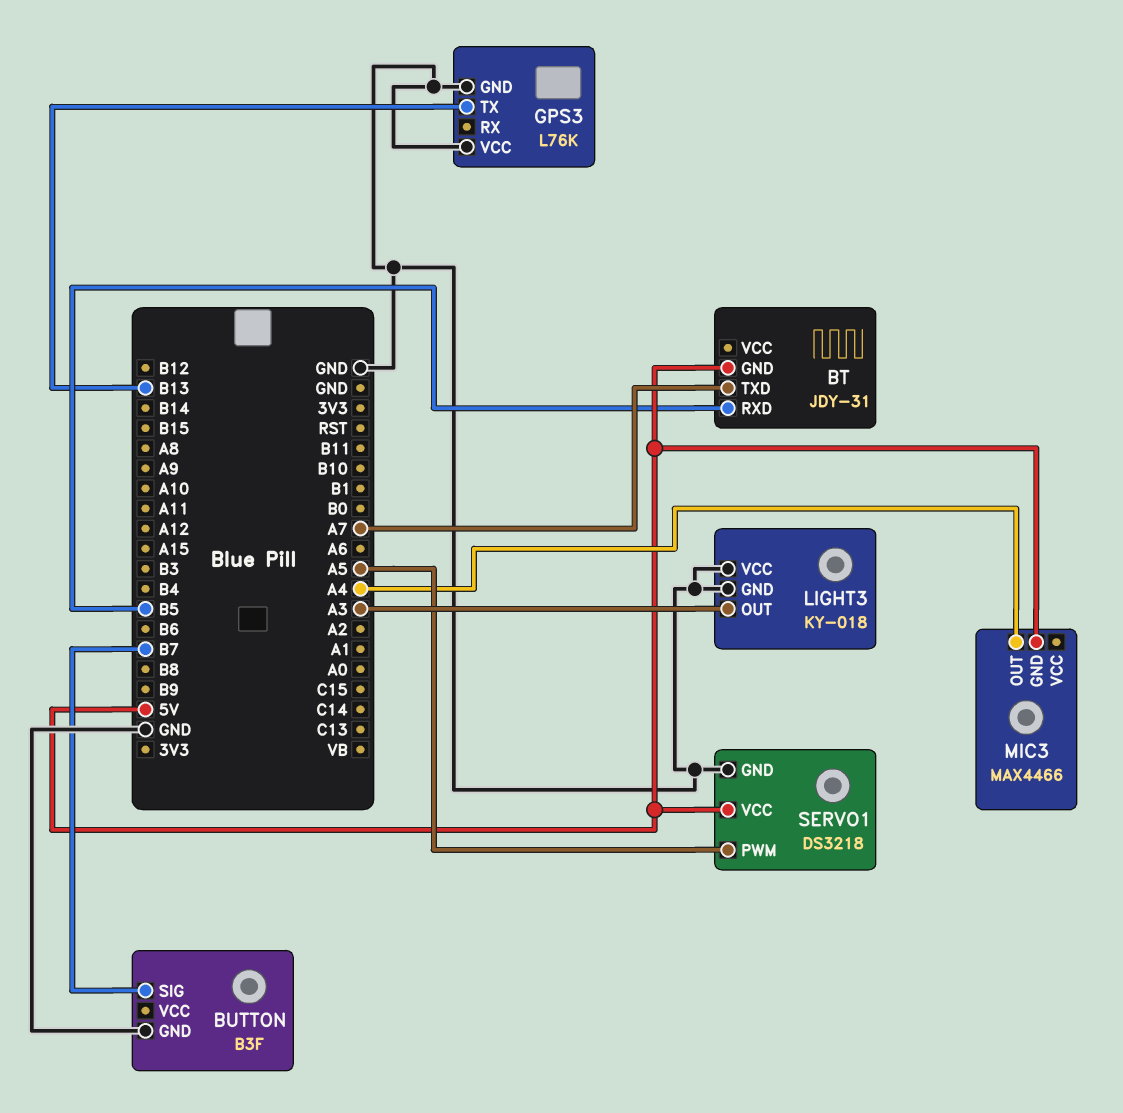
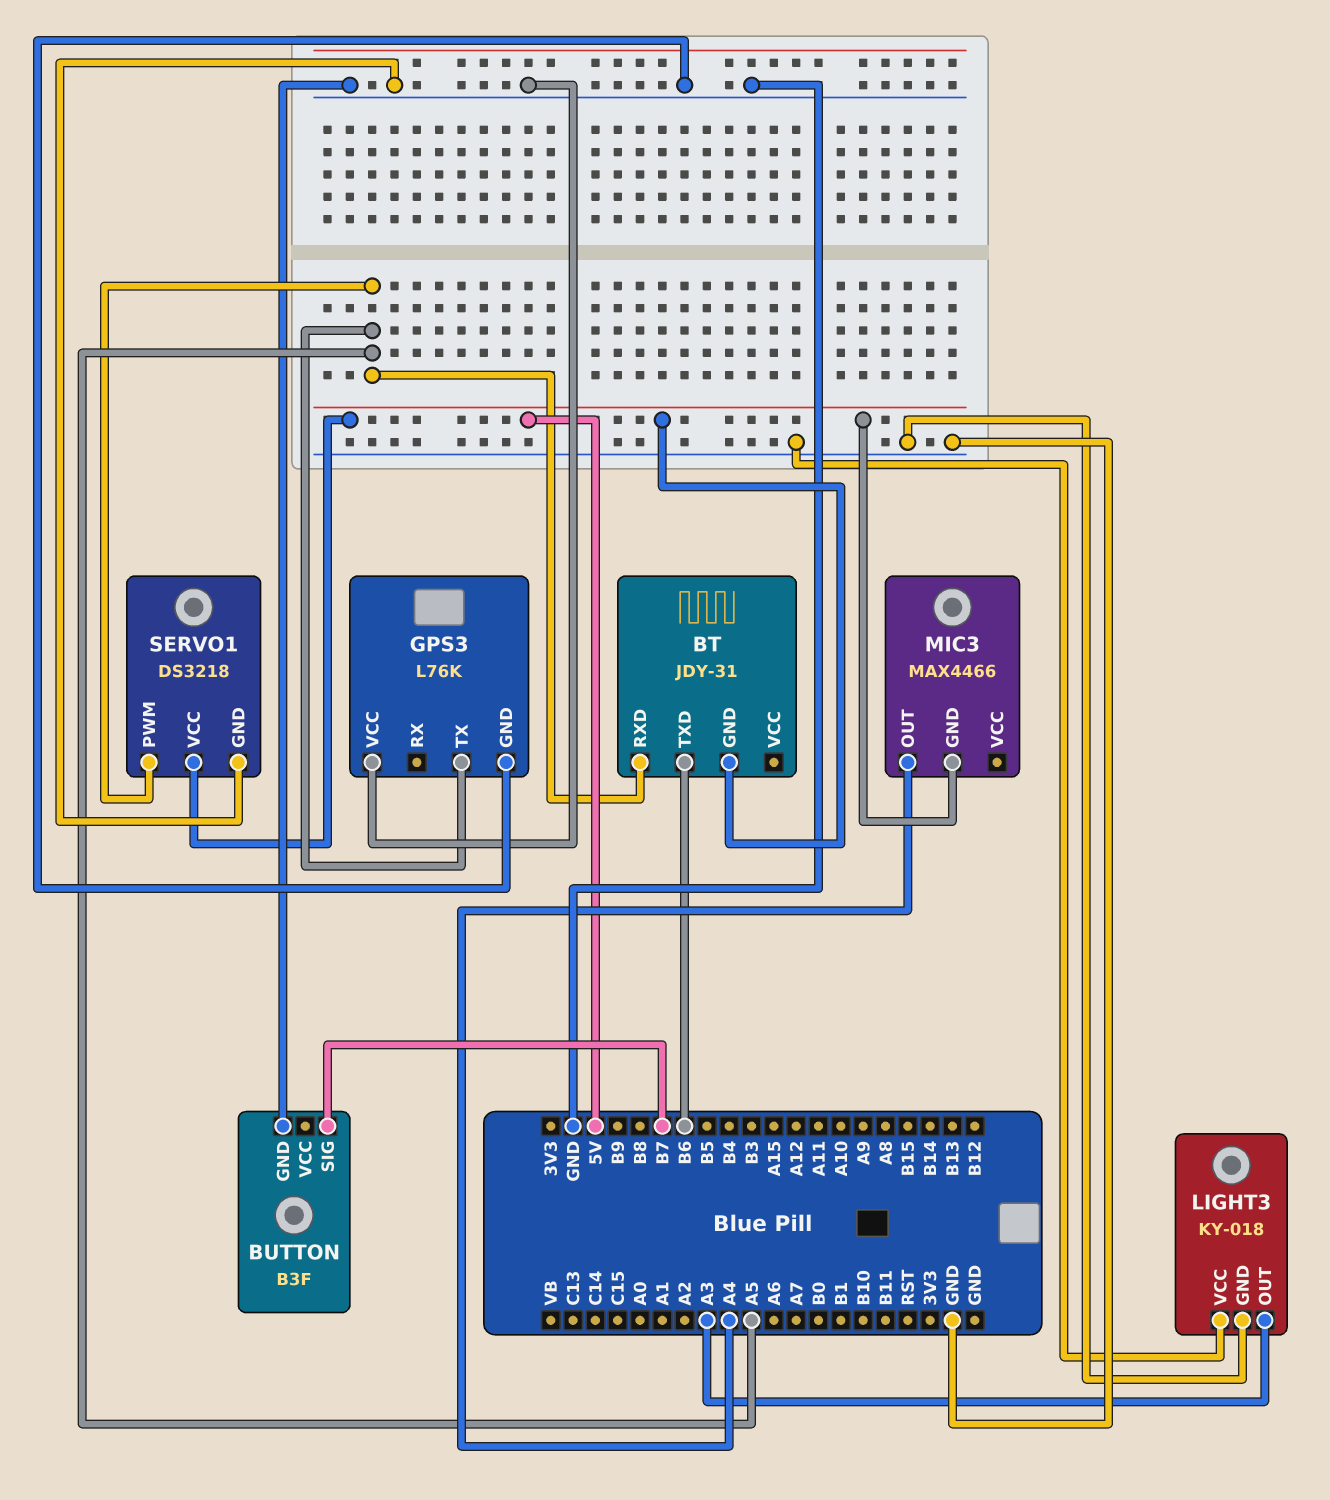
BT pin RXD: B5 -> A5
BT pin TXD: A7 -> B6
GPS3 pin TX: B13 -> A5

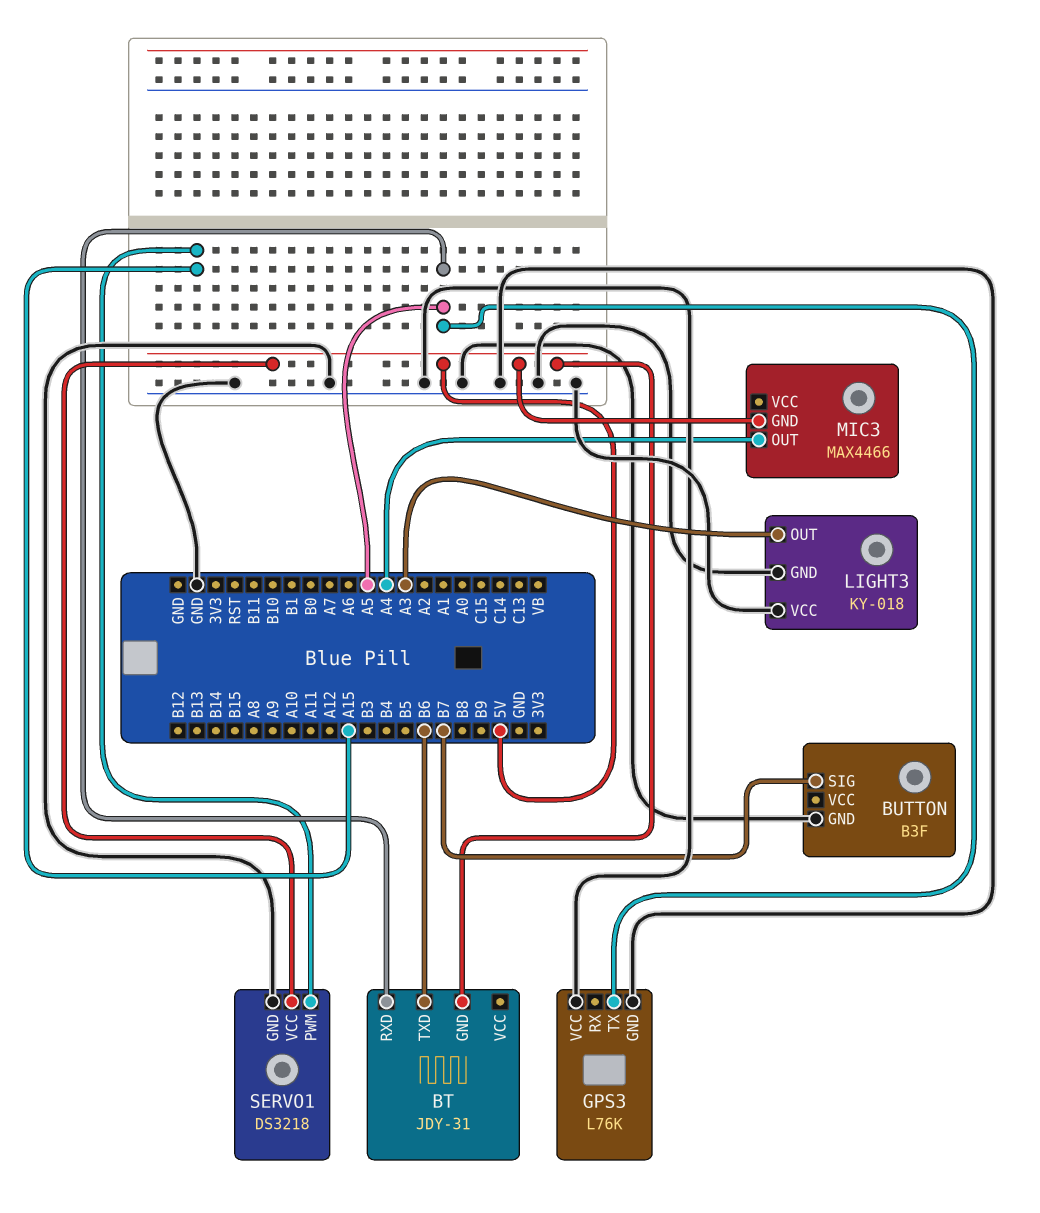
SERVO1 pin PWM: A5 -> A15

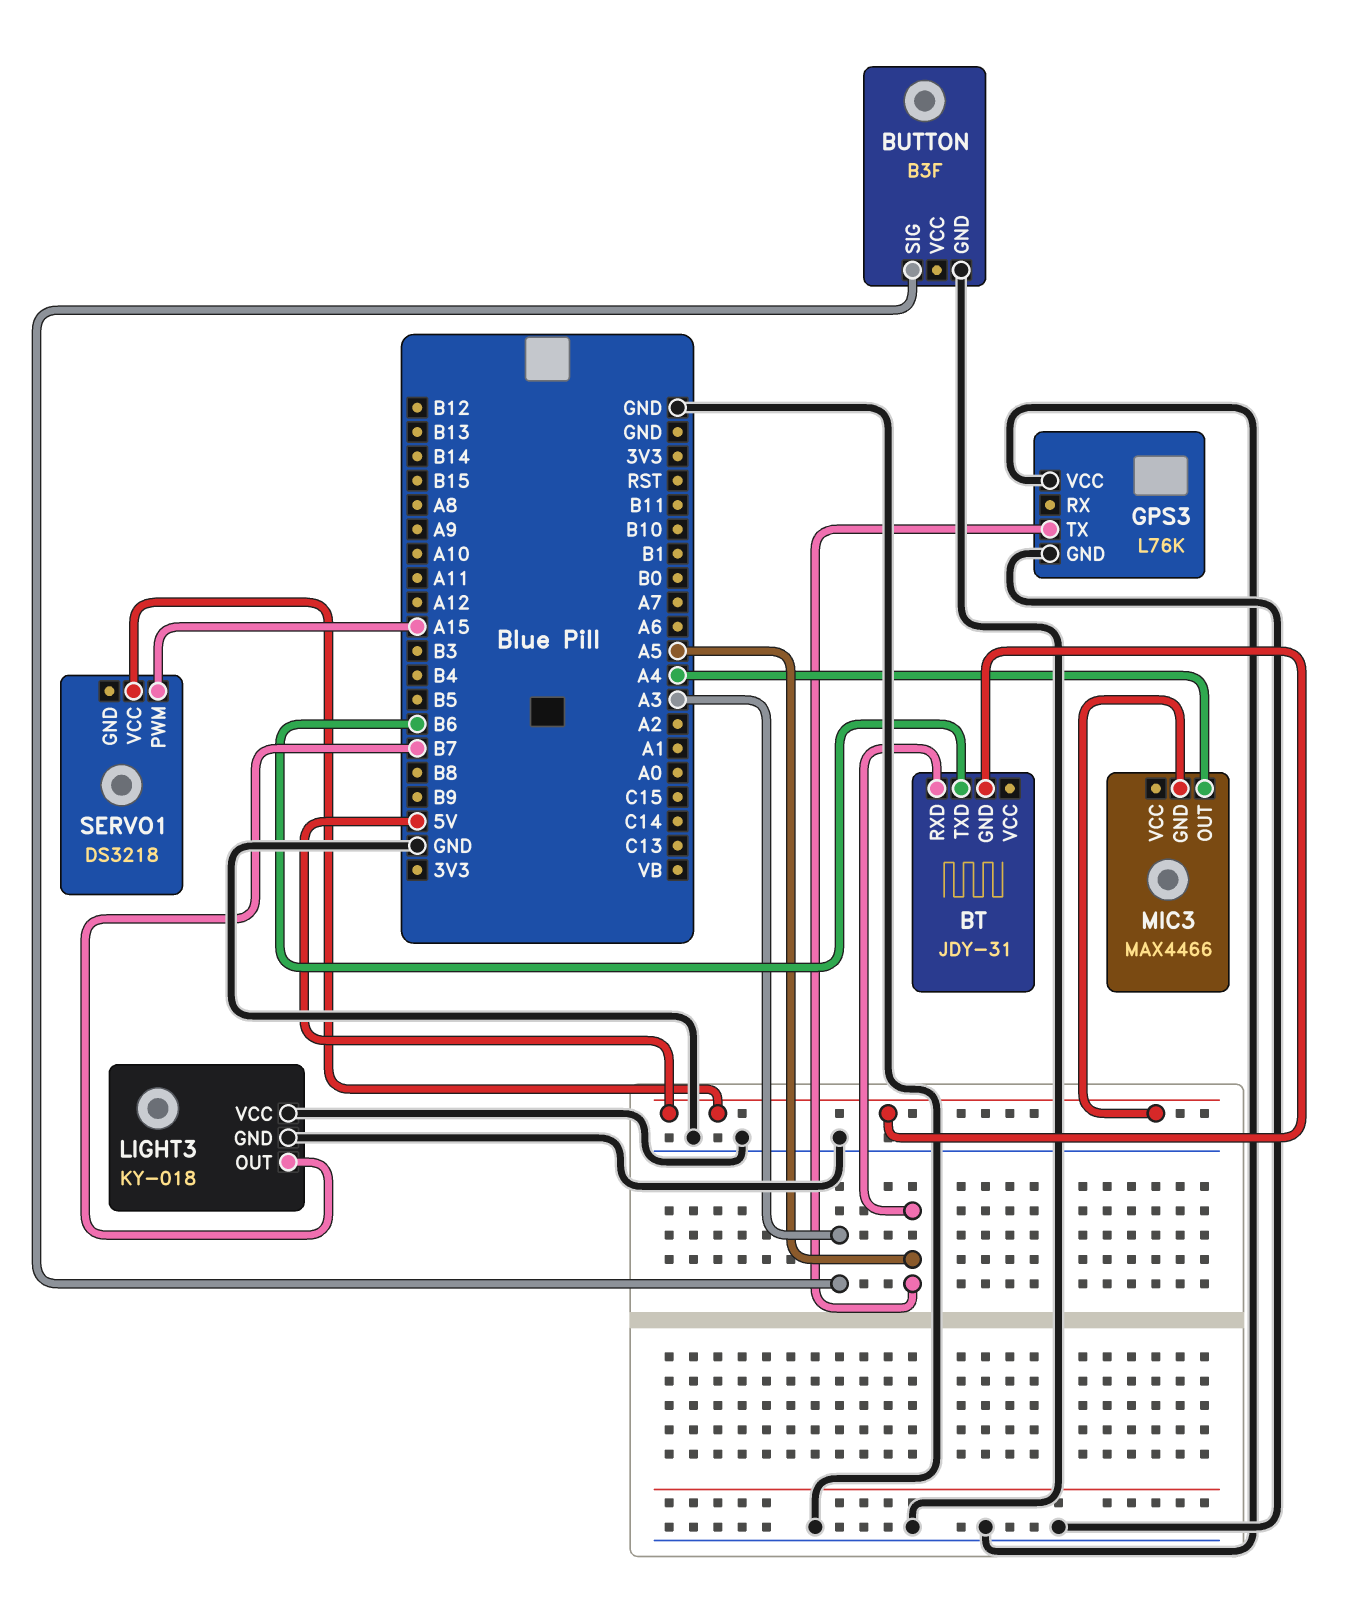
BUTTON pin SIG: B7 -> A3
LIGHT3 pin OUT: A3 -> B7
SERVO1 pin GND: GND -> none

